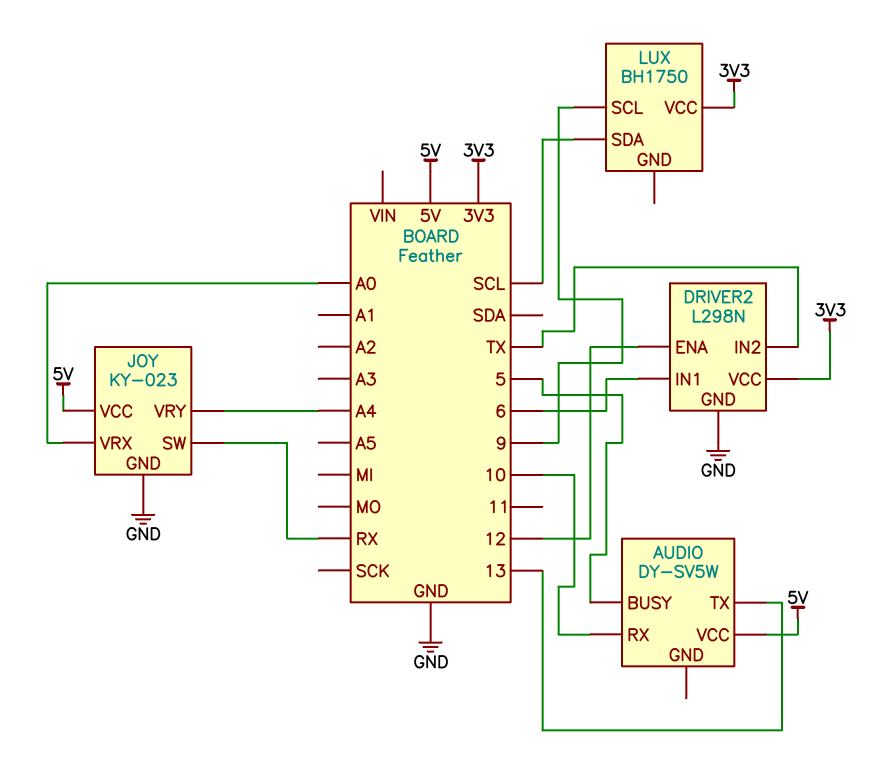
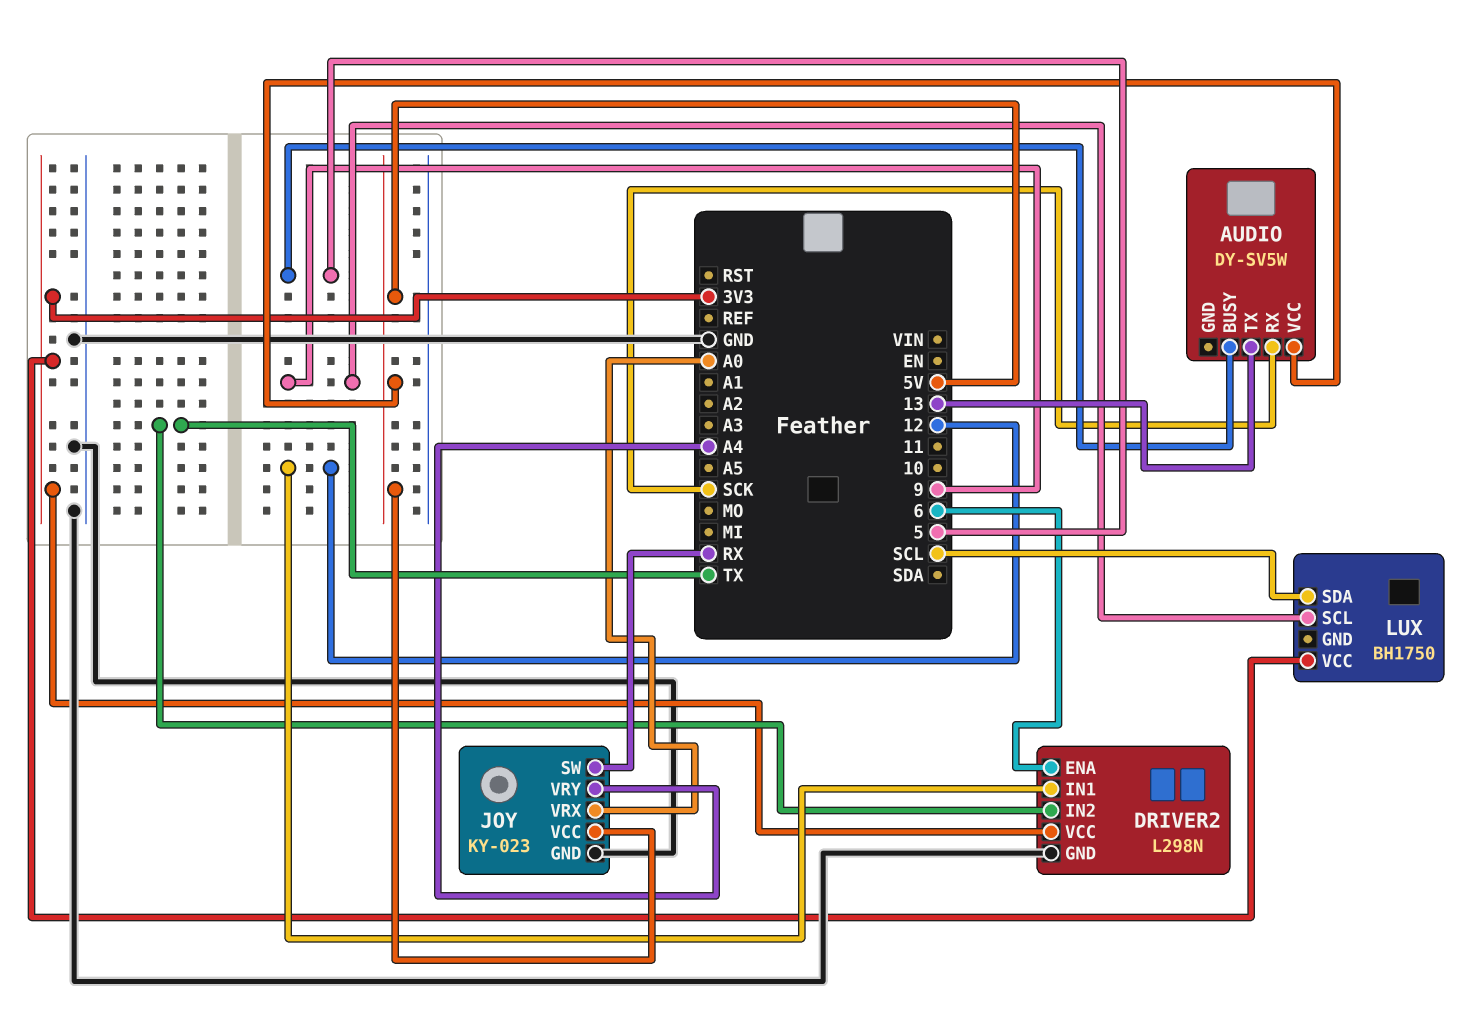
AUDIO pin RX: 10 -> SCK
DRIVER2 pin ENA: 12 -> 6
DRIVER2 pin IN1: 6 -> 12

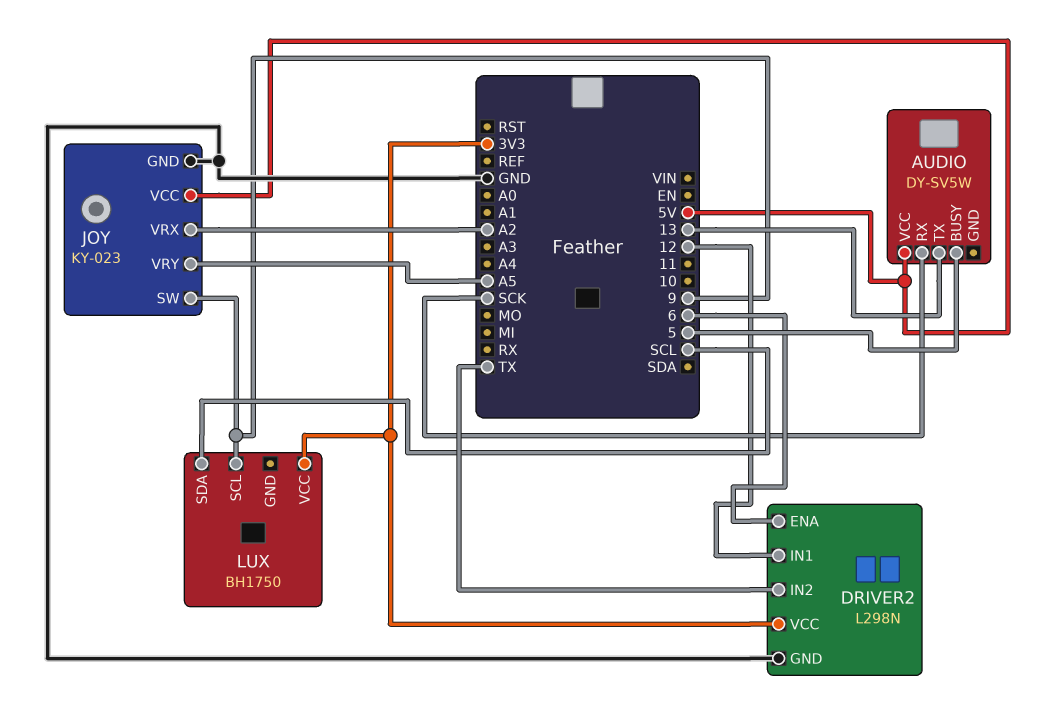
JOY pin SW: RX -> 9
JOY pin VRX: A0 -> A2
JOY pin VRY: A4 -> A5

